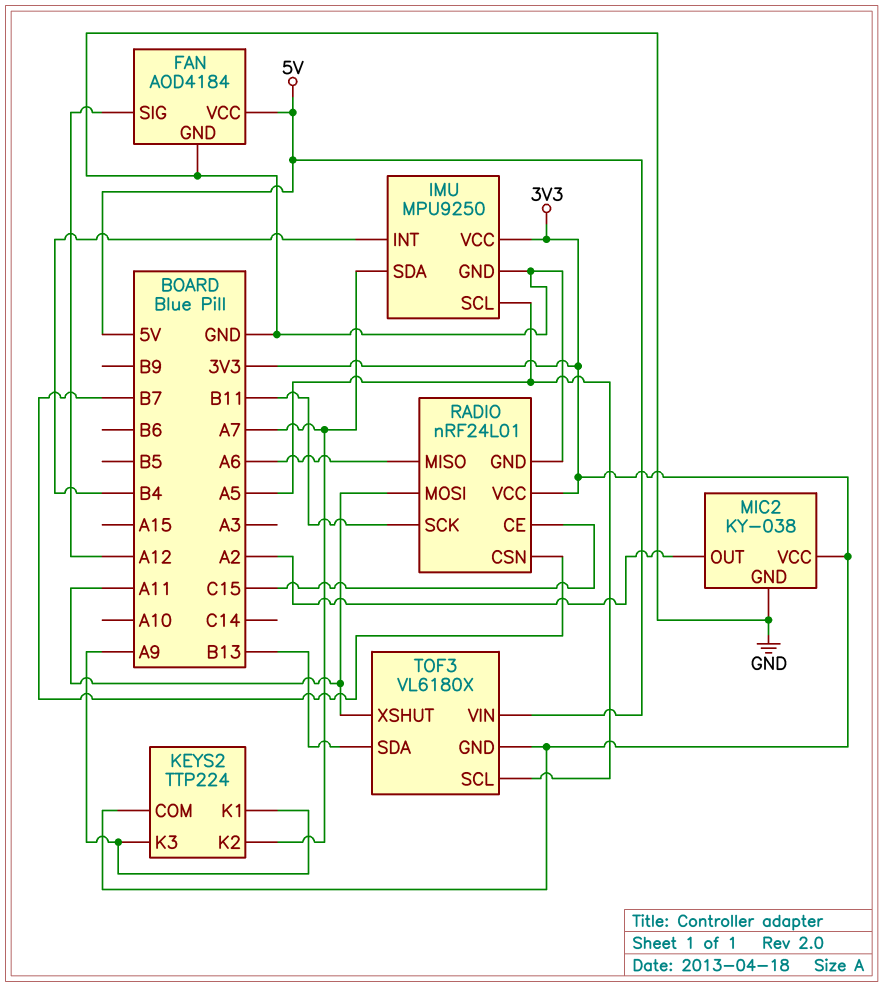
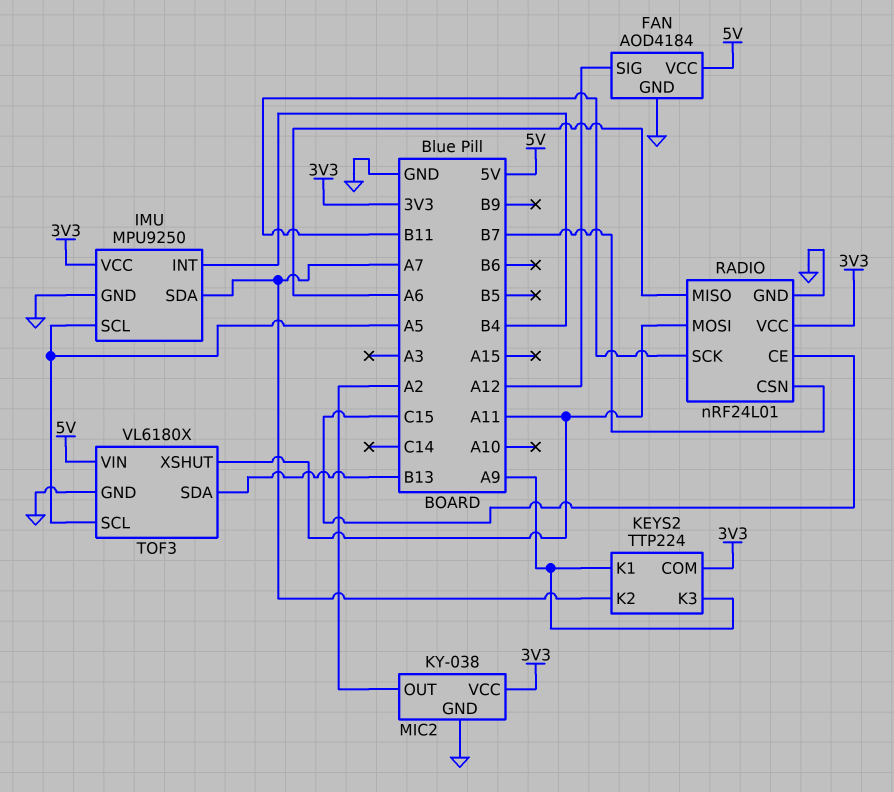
TOF3 pin GND: 3V3 -> GND

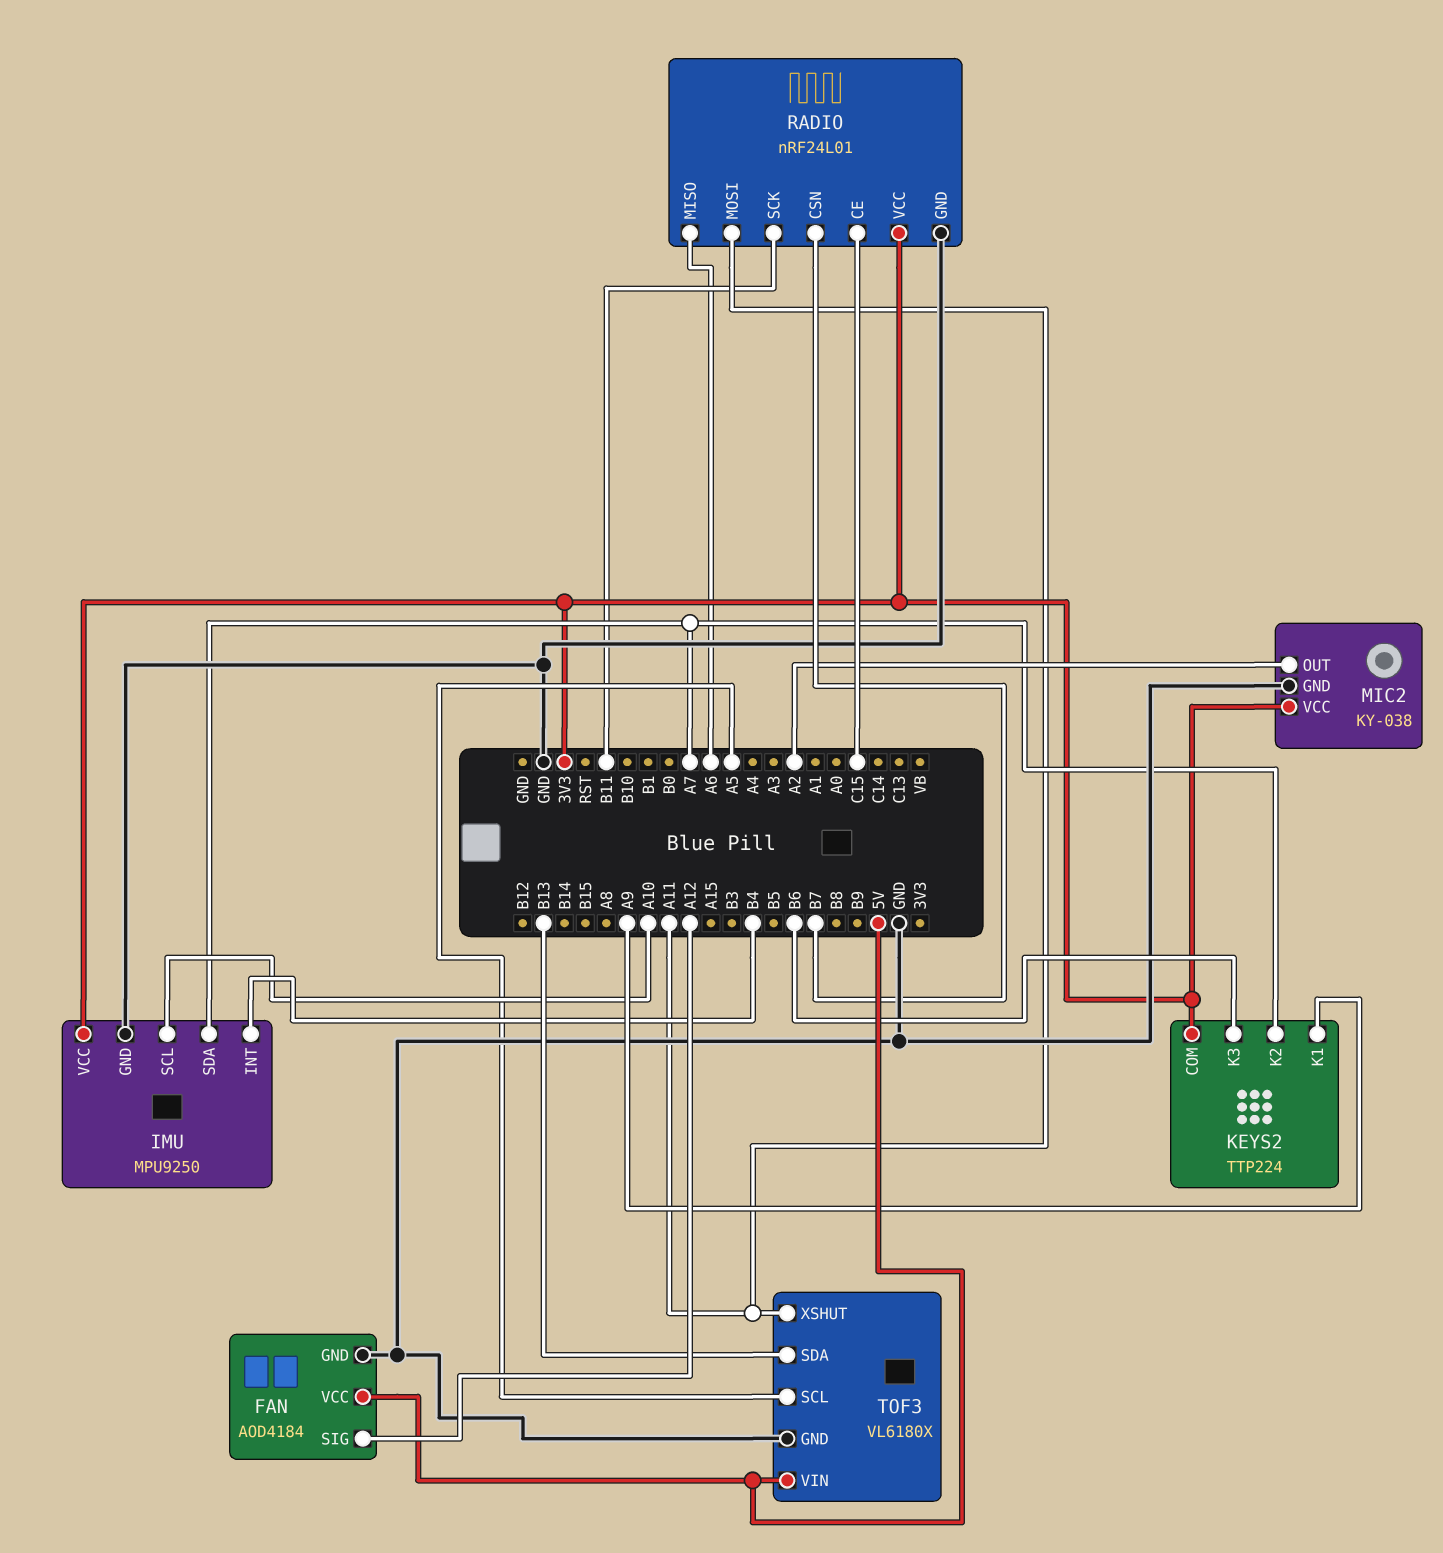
IMU pin SCL: A5 -> A10
KEYS2 pin K3: A9 -> B6

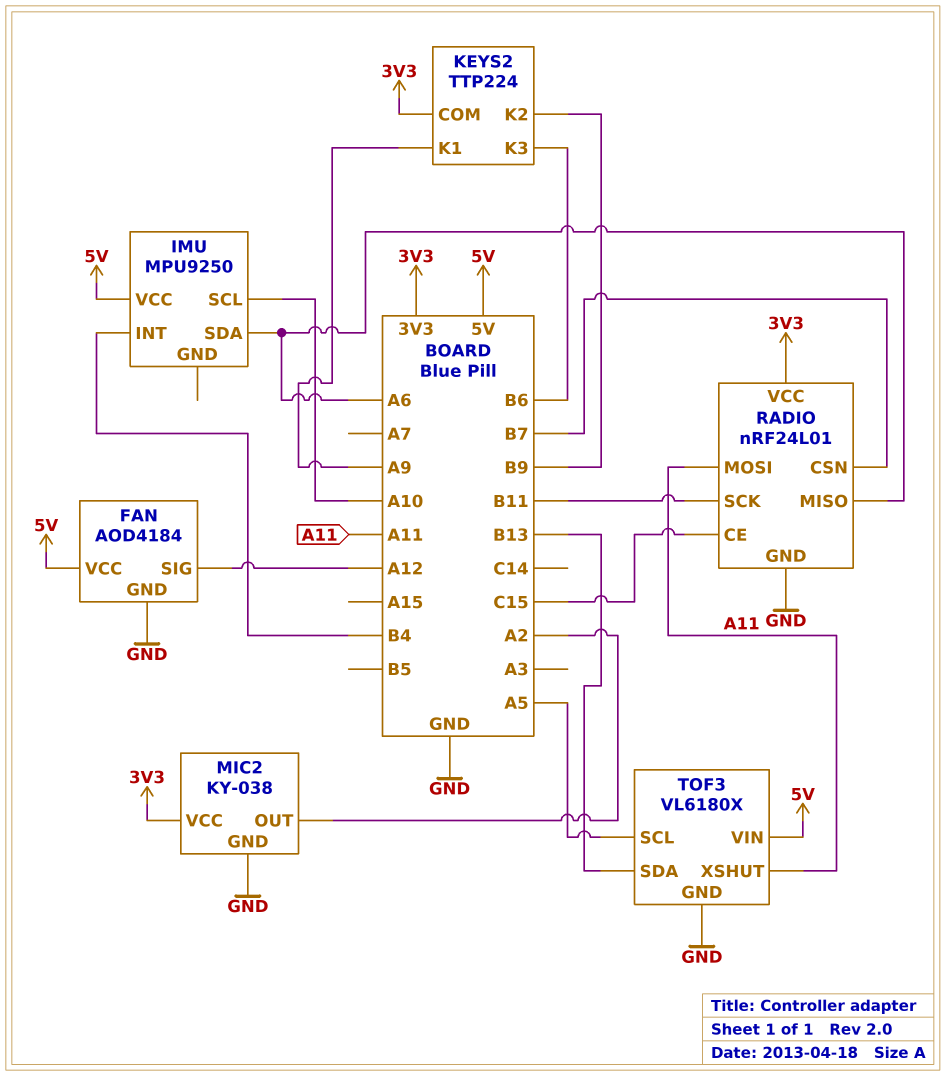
IMU pin GND: GND -> none
IMU pin SDA: A7 -> A6
IMU pin VCC: 3V3 -> 5V
KEYS2 pin K2: A7 -> B9

